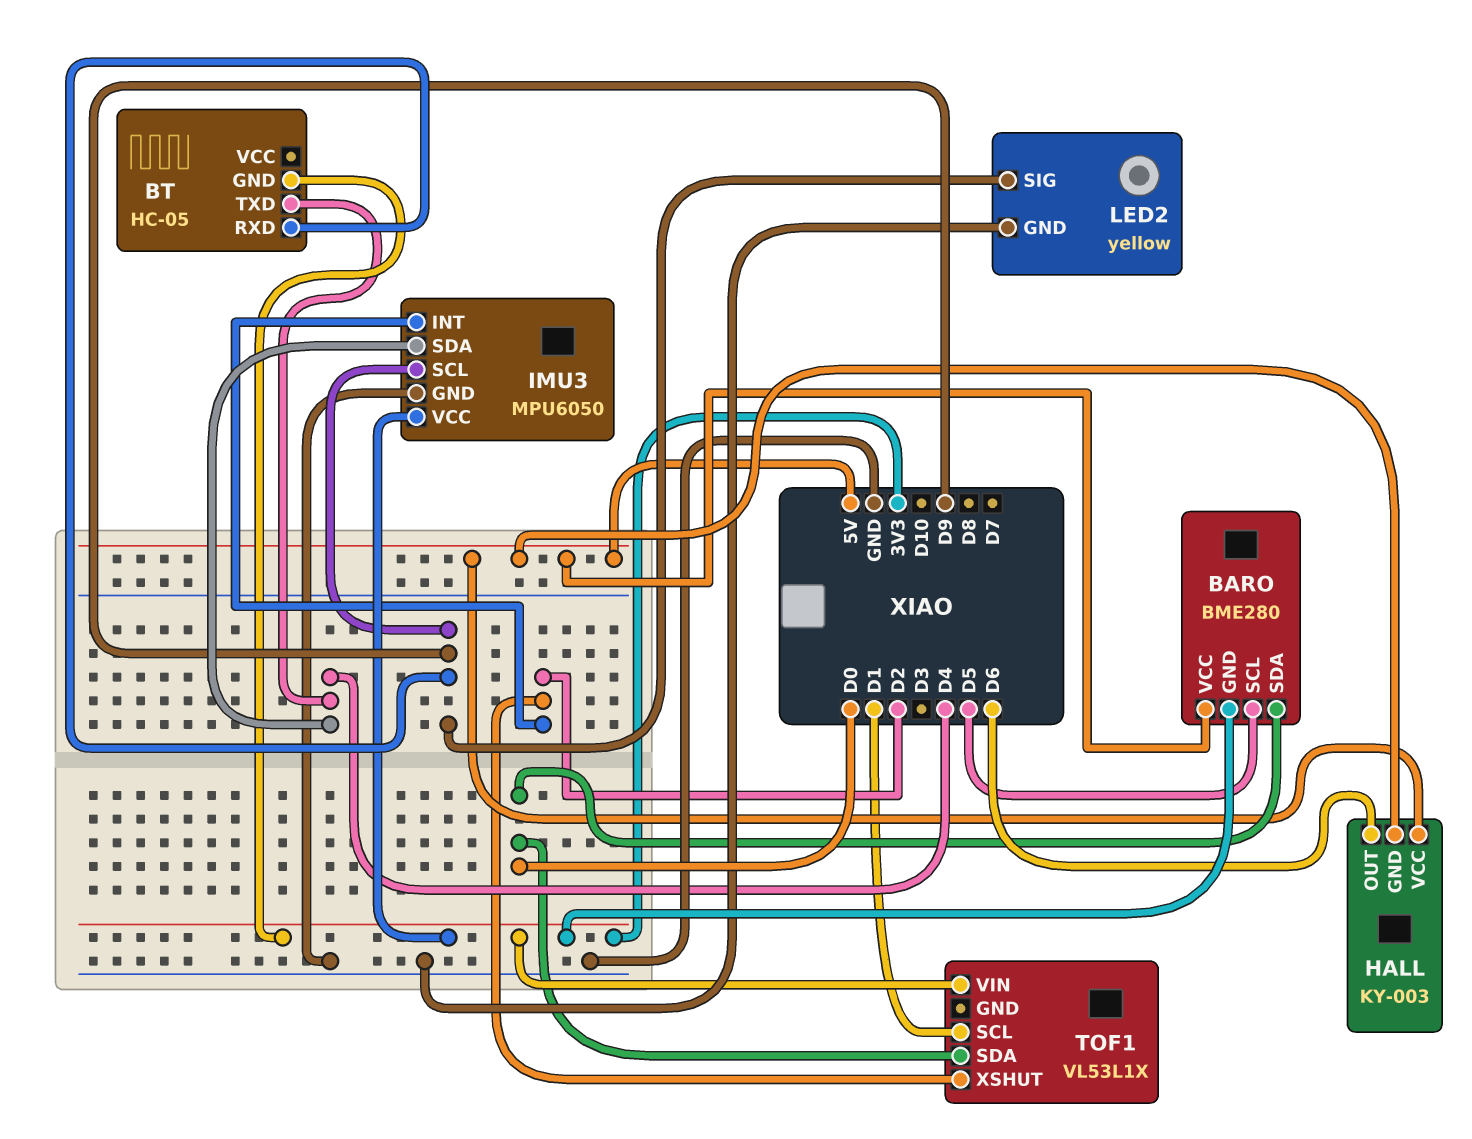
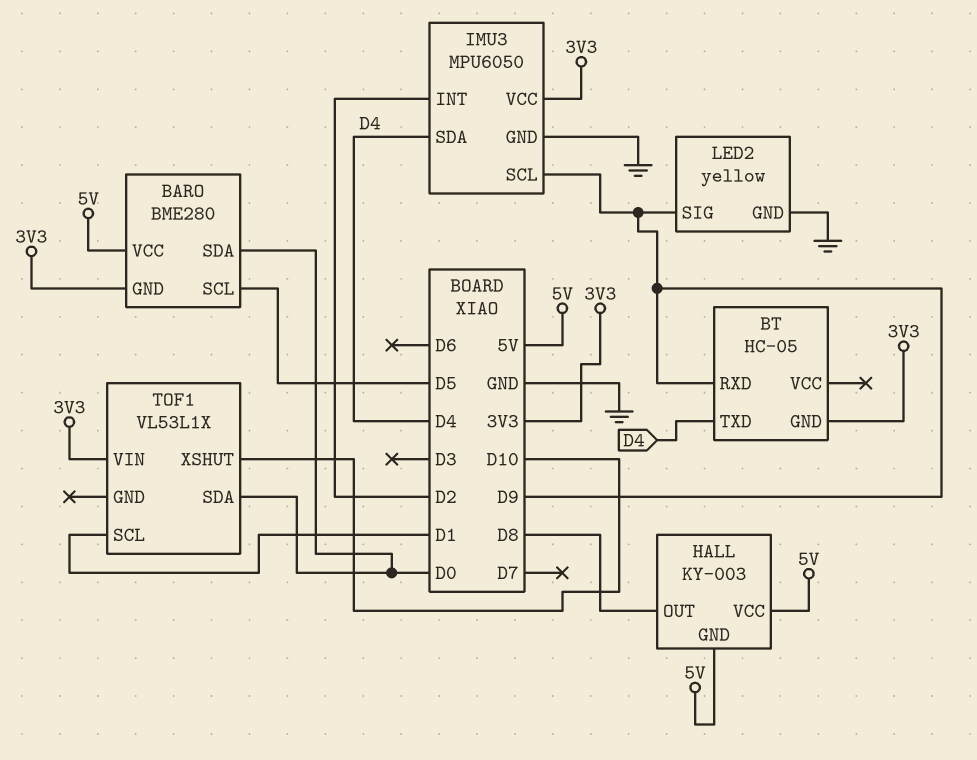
HALL pin OUT: D6 -> D8
TOF1 pin XSHUT: D2 -> D10

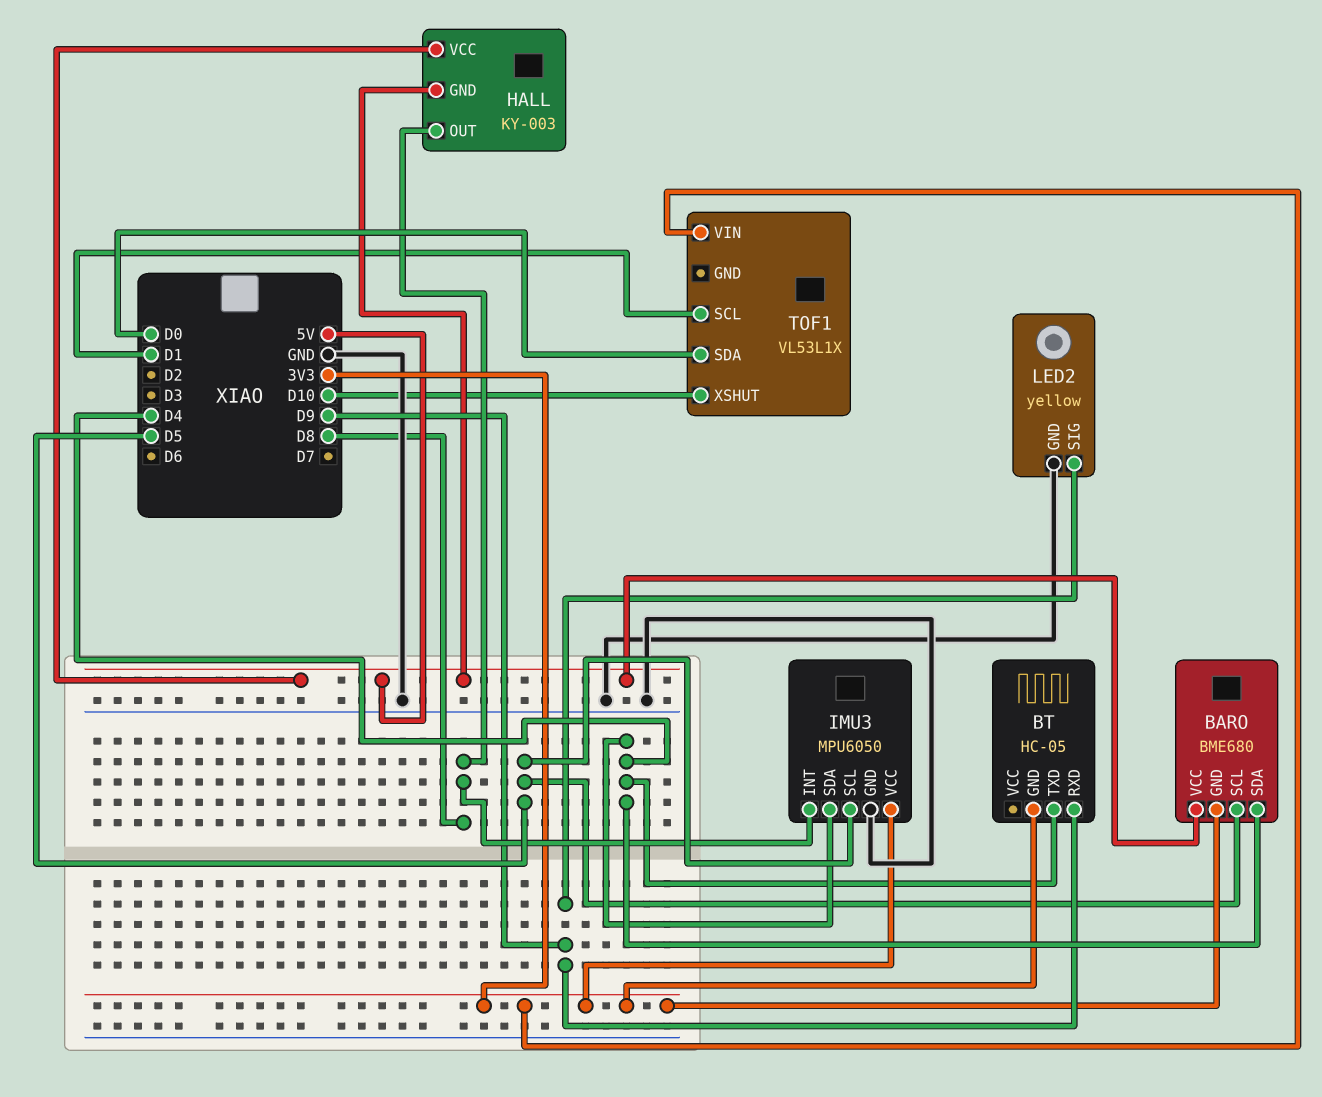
BARO: BME280 -> BME680
BARO pin SDA: D0 -> D4
IMU3 pin INT: D2 -> D8
IMU3 pin SCL: D9 -> D5

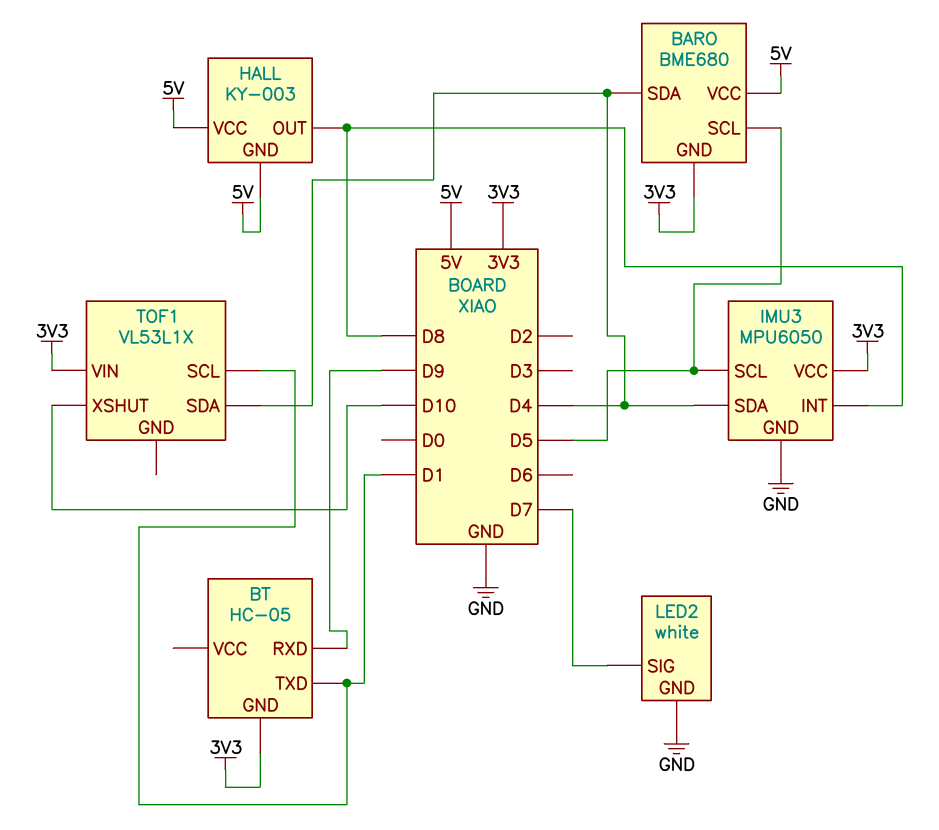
BT pin TXD: D4 -> D1
LED2: yellow -> white
LED2 pin SIG: D9 -> D7
TOF1 pin SDA: D0 -> D4

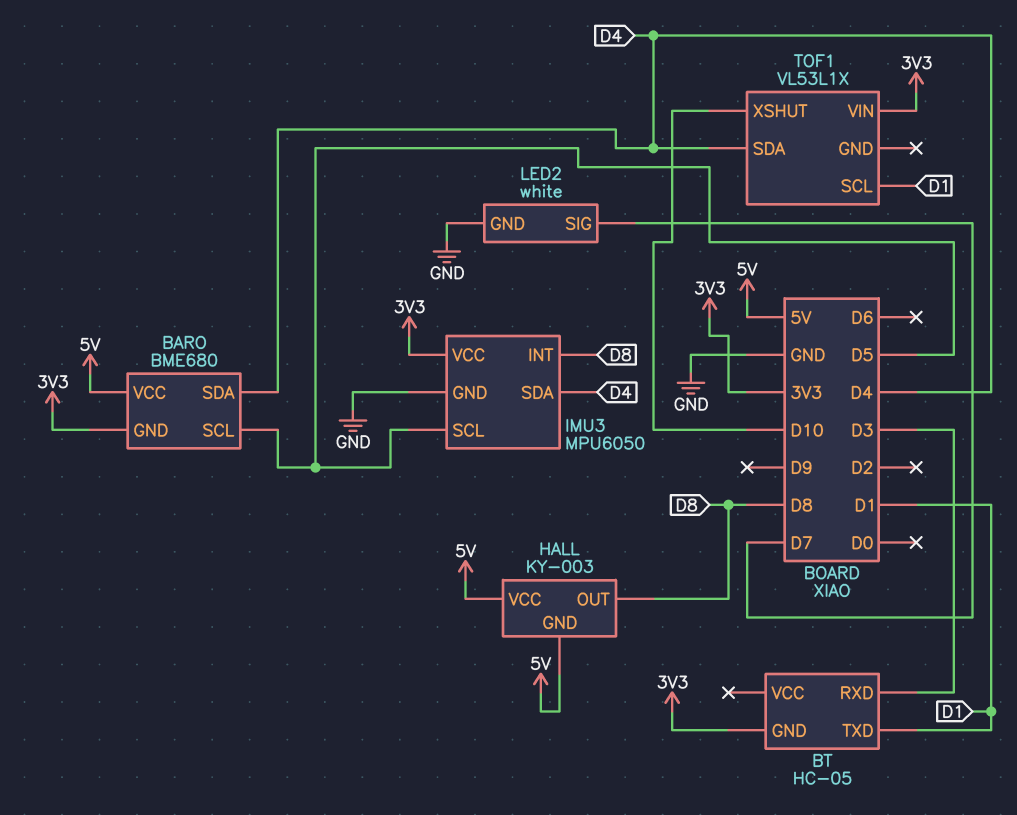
BT pin RXD: D9 -> D3

